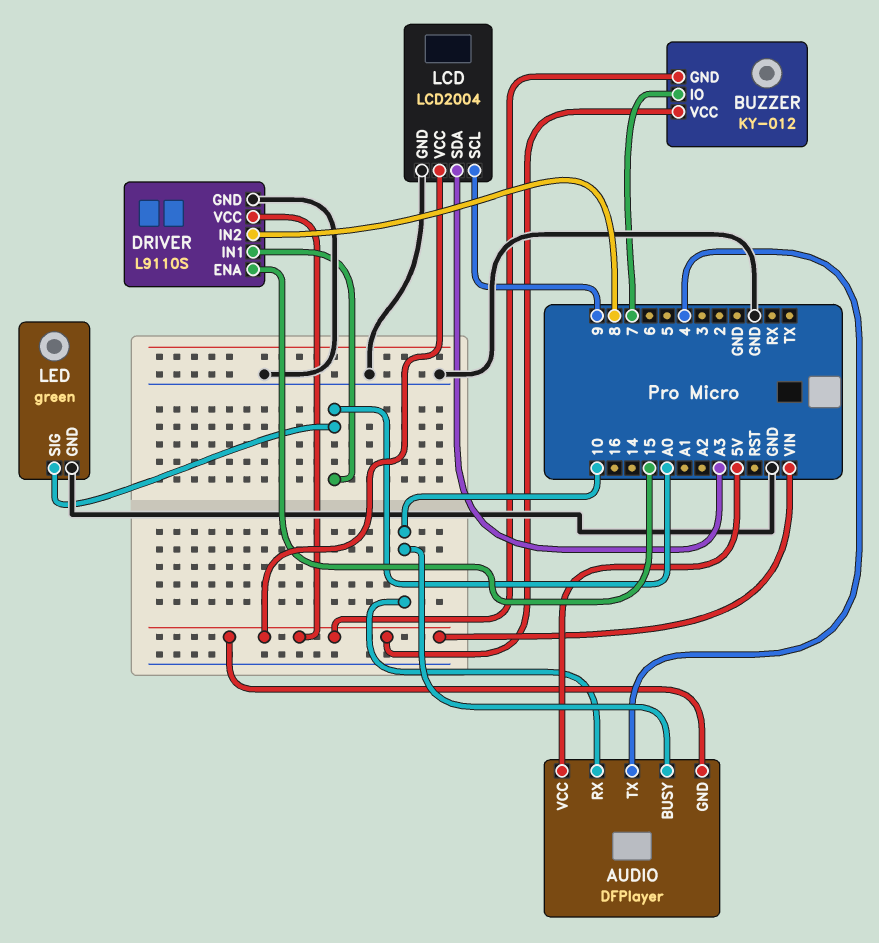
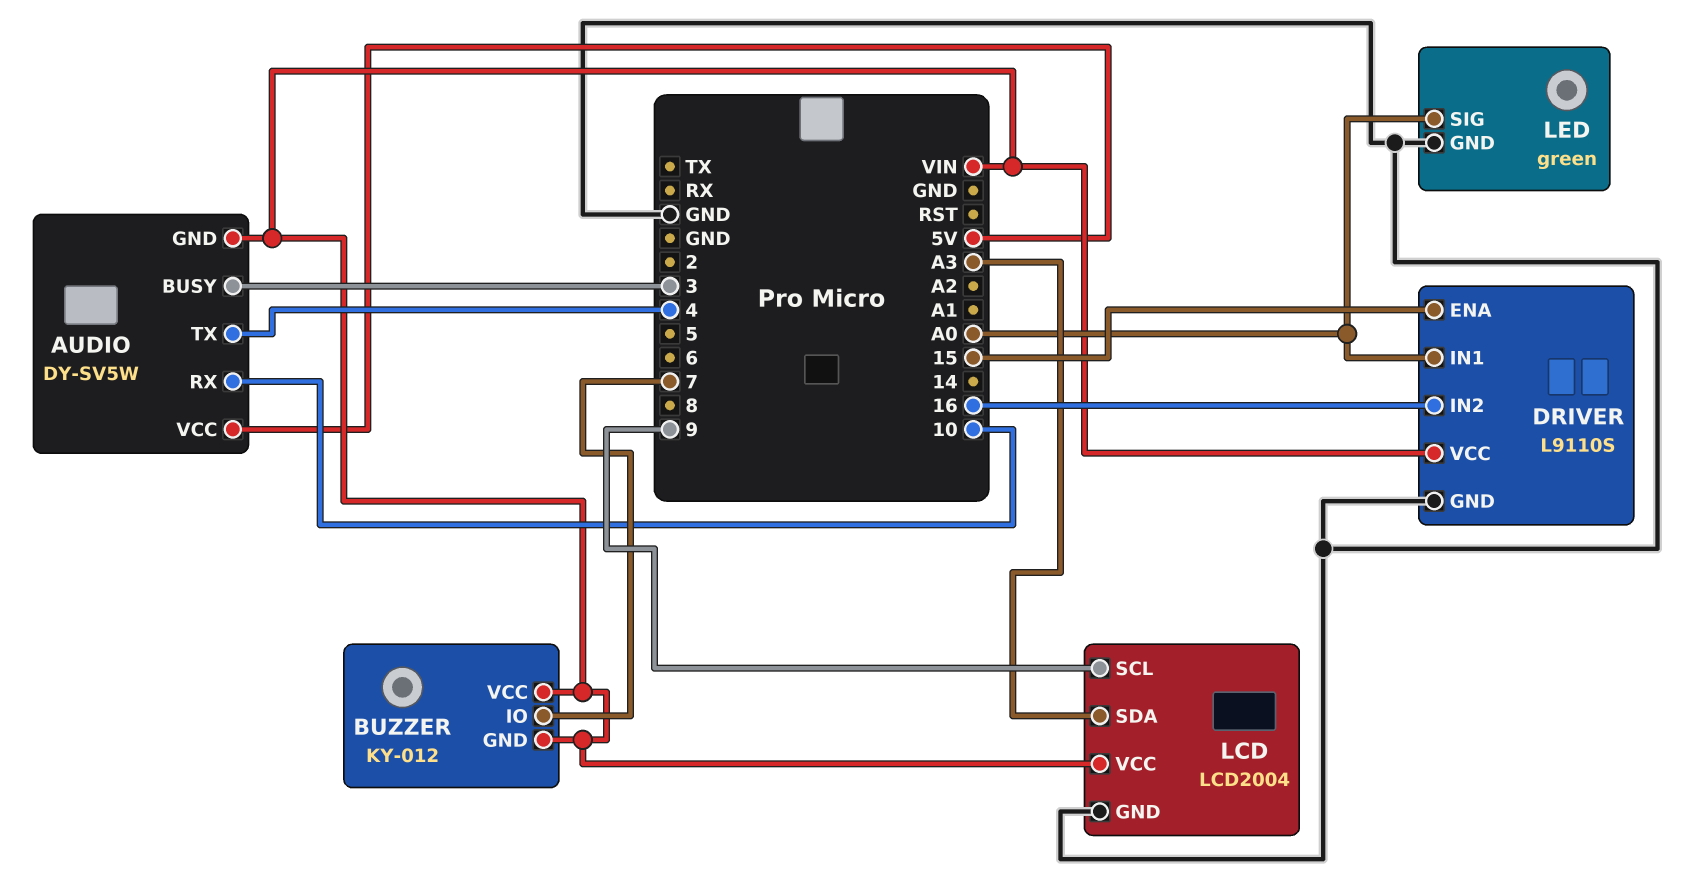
AUDIO: DFPlayer -> DY-SV5W
AUDIO pin BUSY: 10 -> 3
DRIVER pin IN2: 8 -> 16

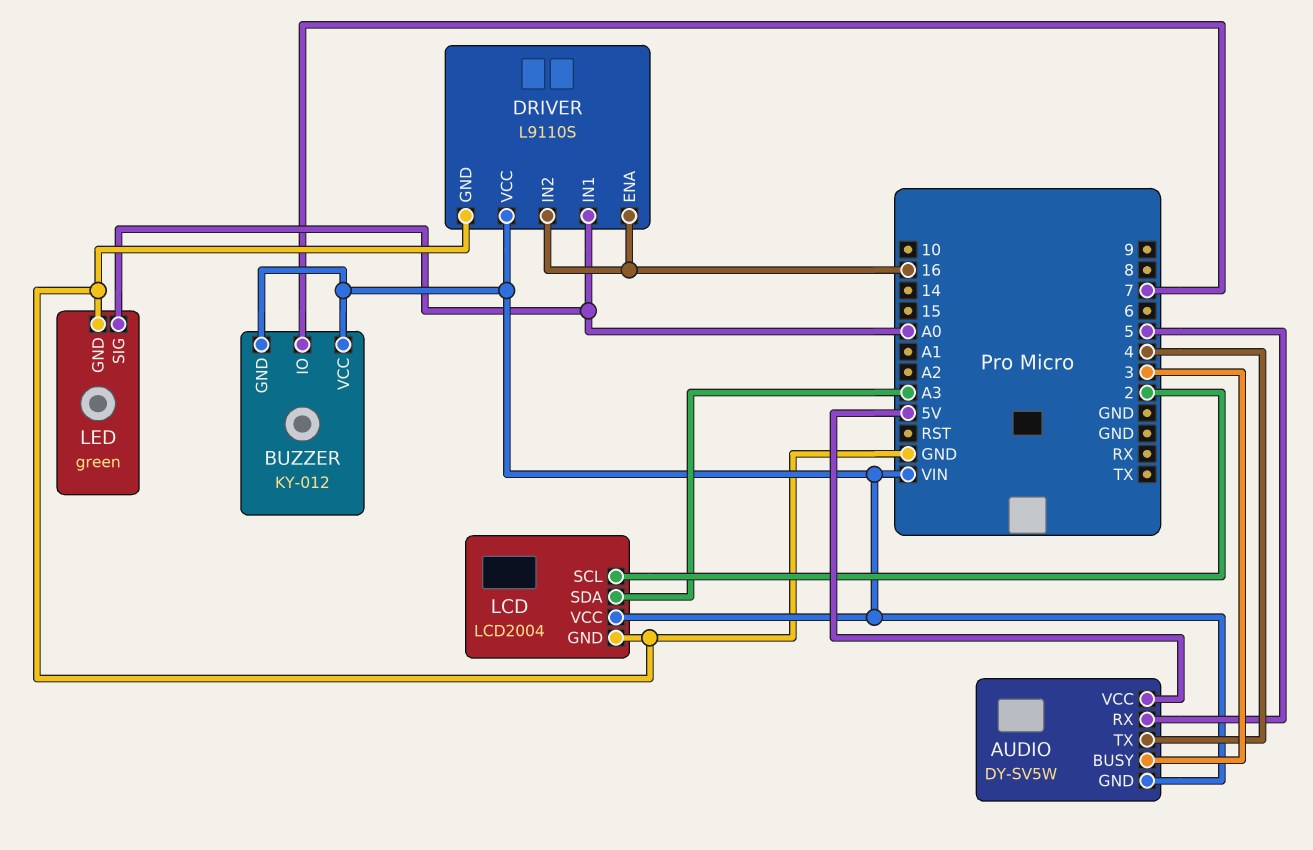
AUDIO pin RX: 10 -> 5
DRIVER pin ENA: 15 -> 16
LCD pin SCL: 9 -> 2

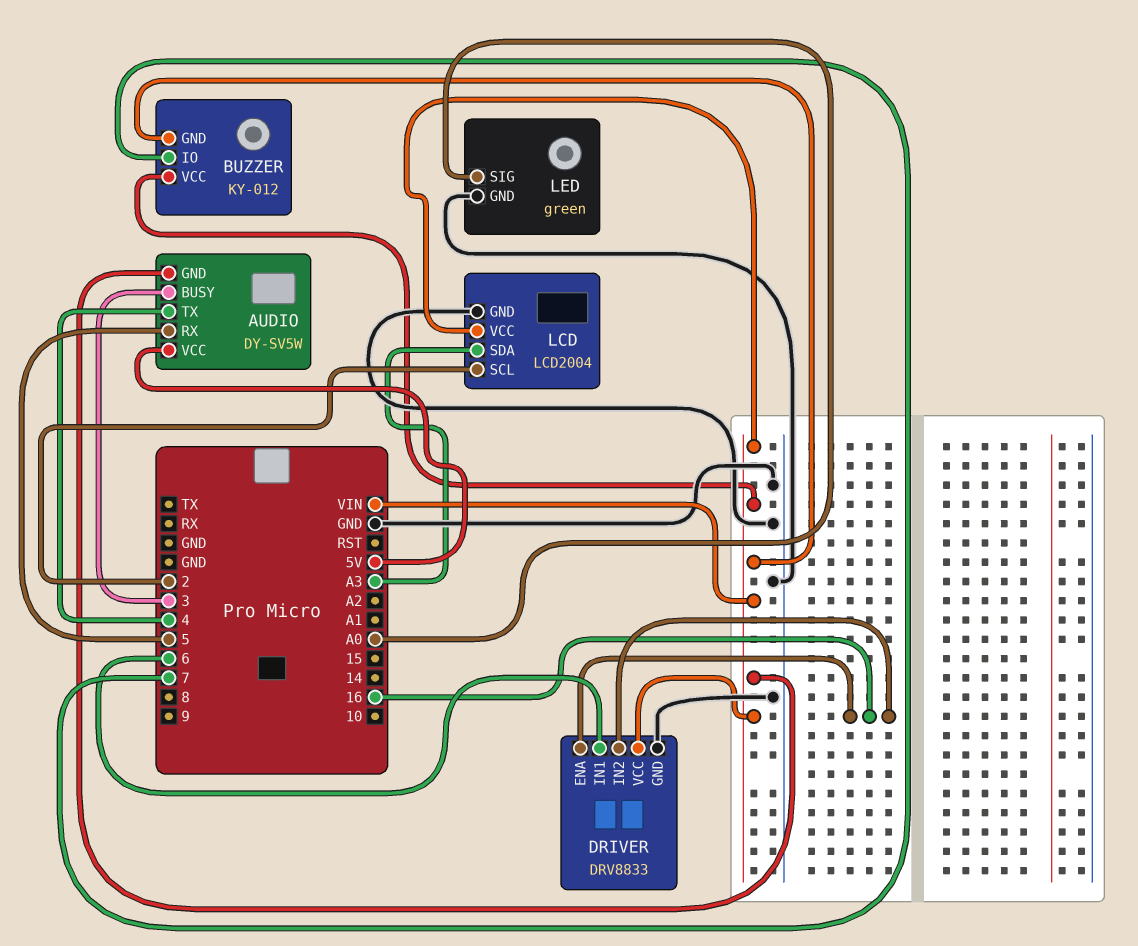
DRIVER: L9110S -> DRV8833
DRIVER pin IN1: A0 -> 6

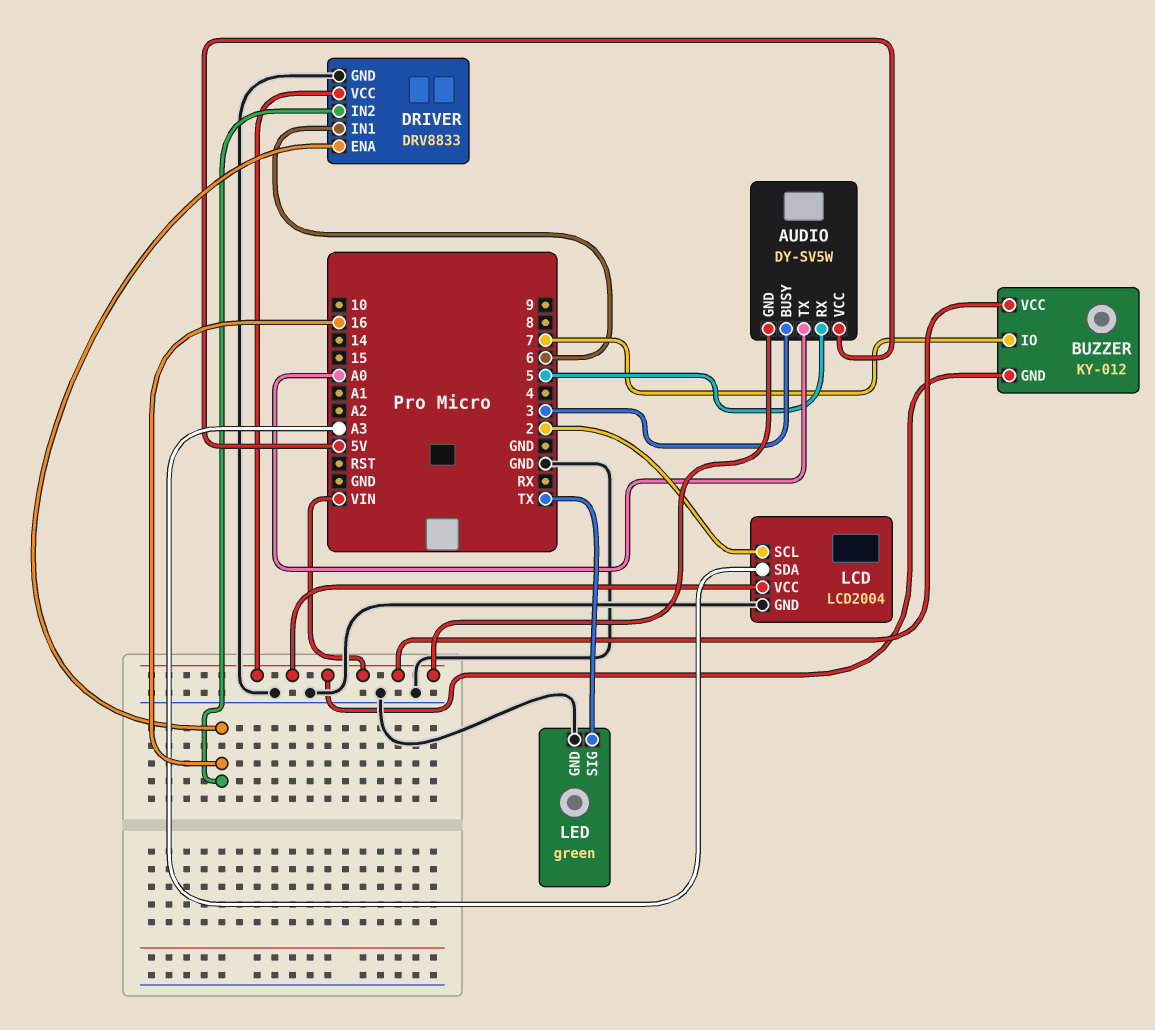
AUDIO pin TX: 4 -> A0
LED pin SIG: A0 -> TX

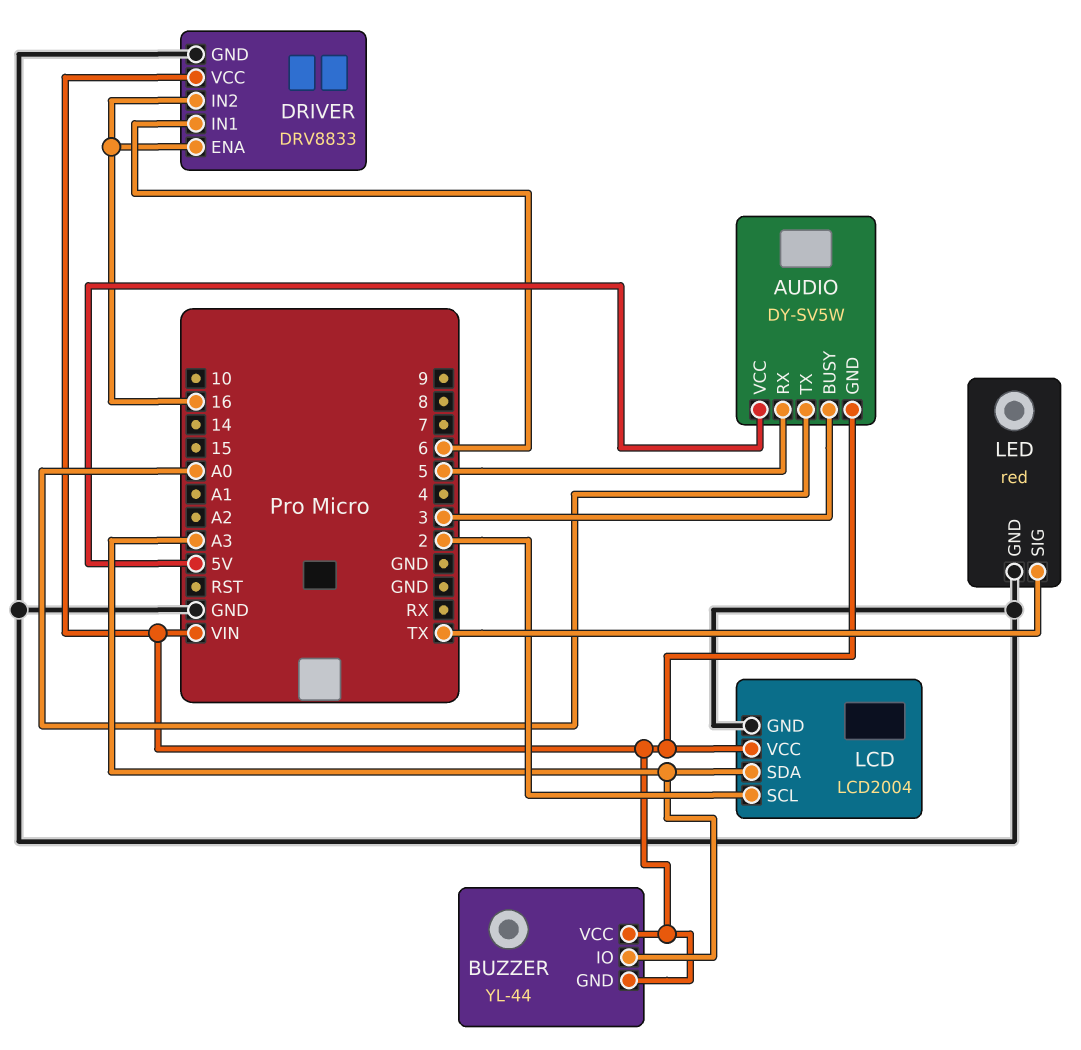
BUZZER: KY-012 -> YL-44
BUZZER pin IO: 7 -> A3
LED: green -> red

